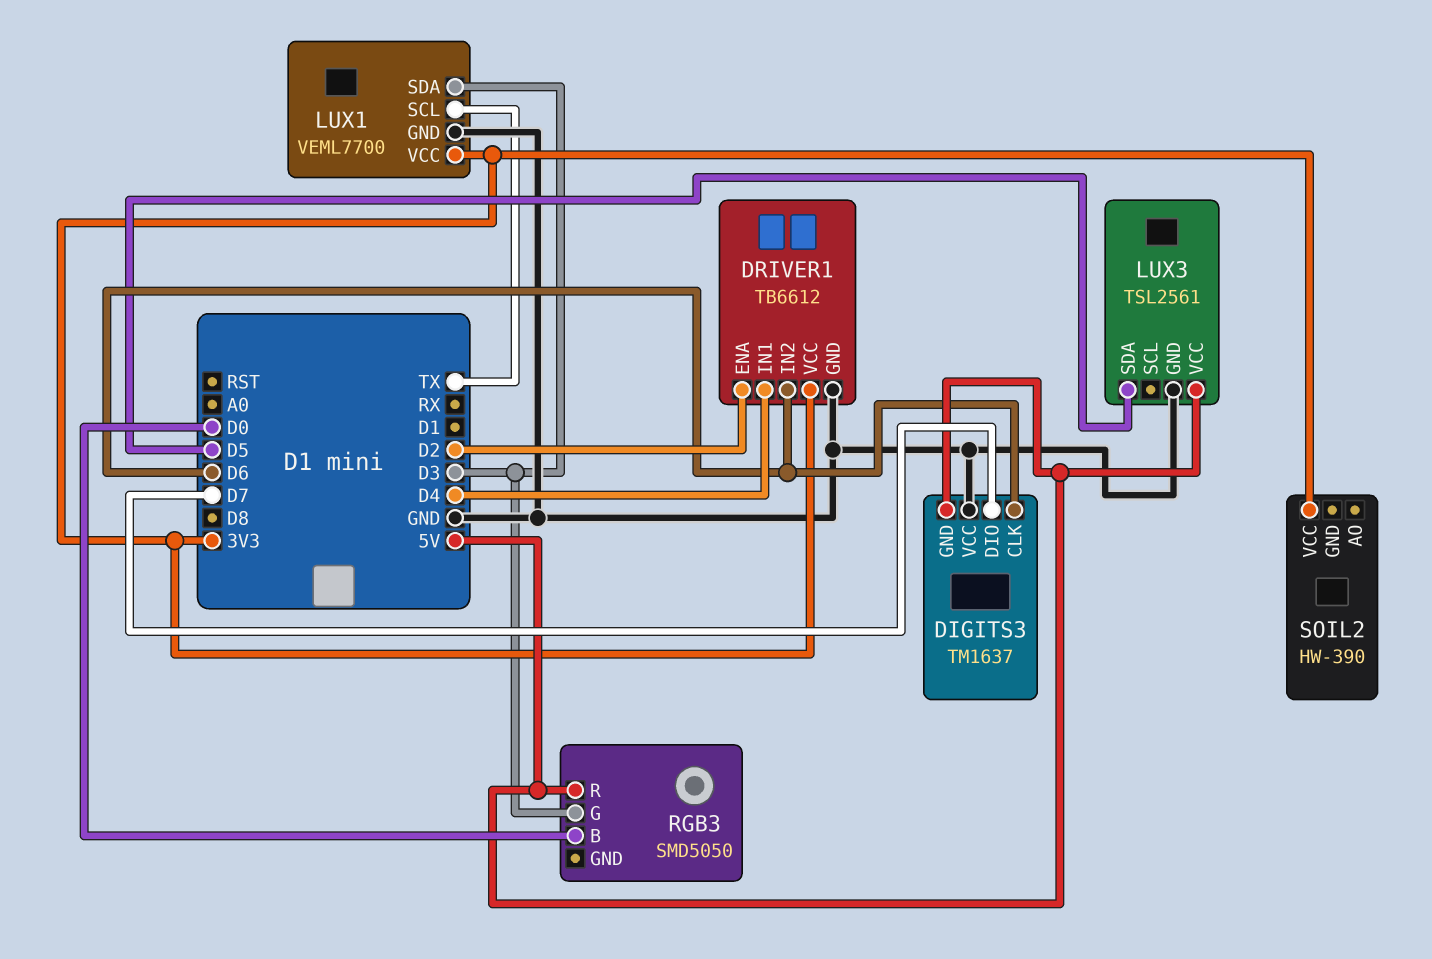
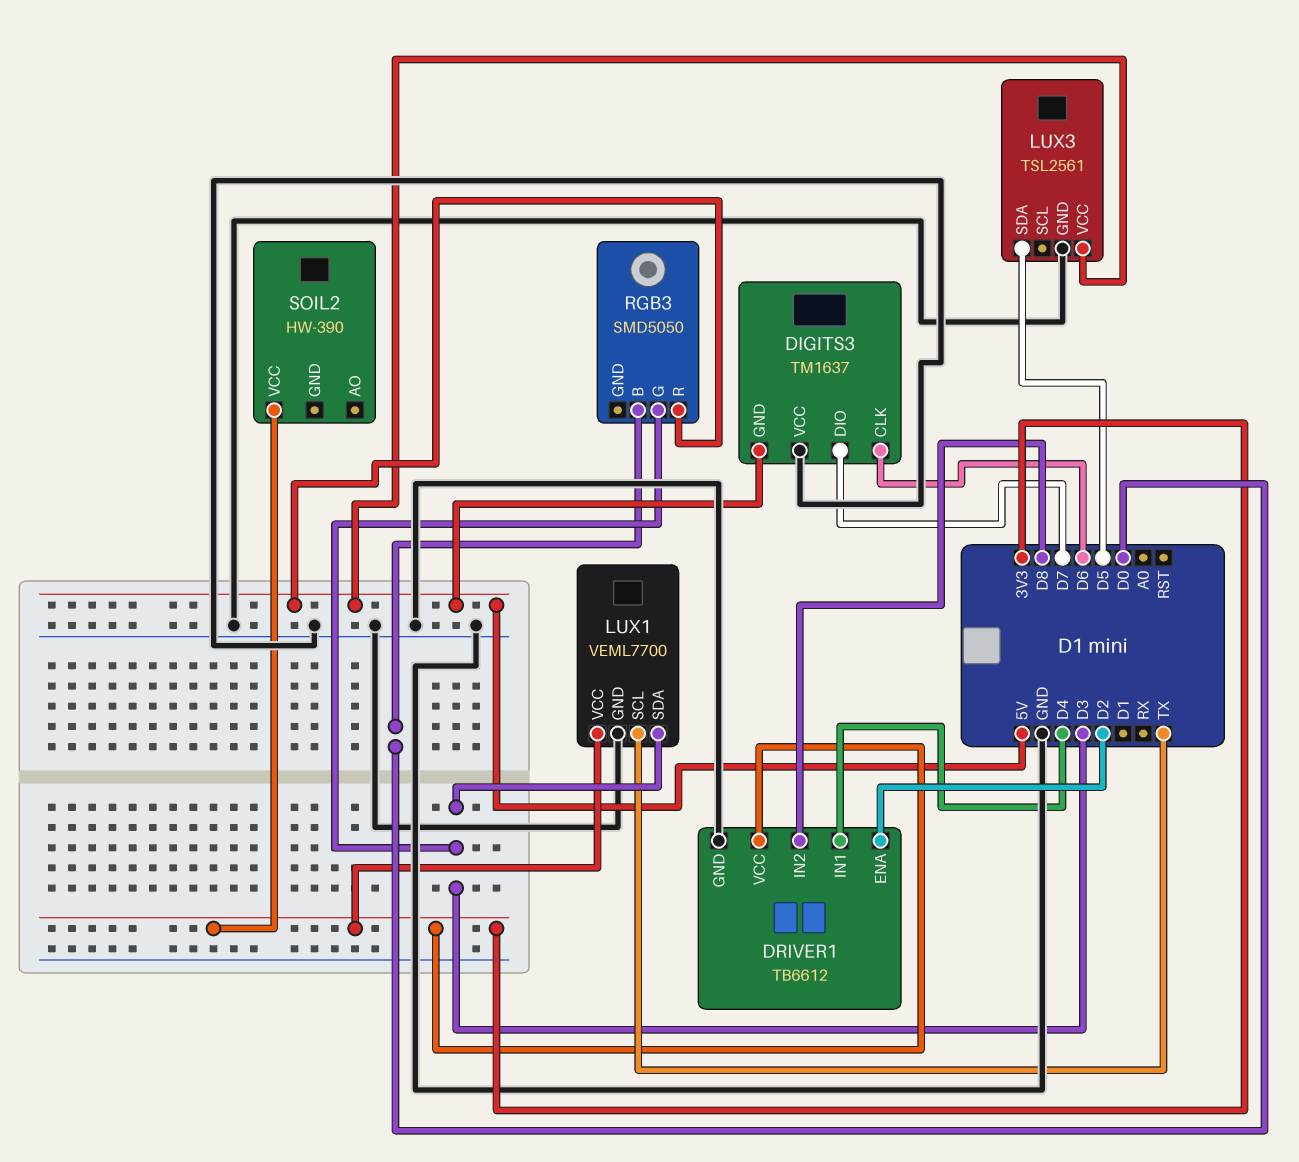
DRIVER1 pin IN2: D6 -> D8

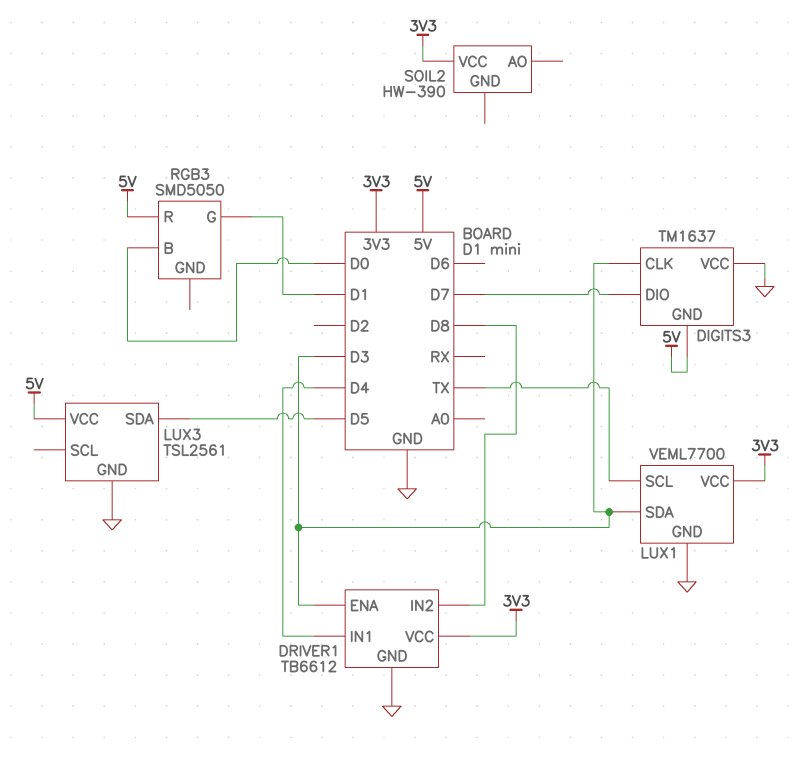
DIGITS3 pin CLK: D6 -> D3
DRIVER1 pin ENA: D2 -> D3
RGB3 pin G: D3 -> D1

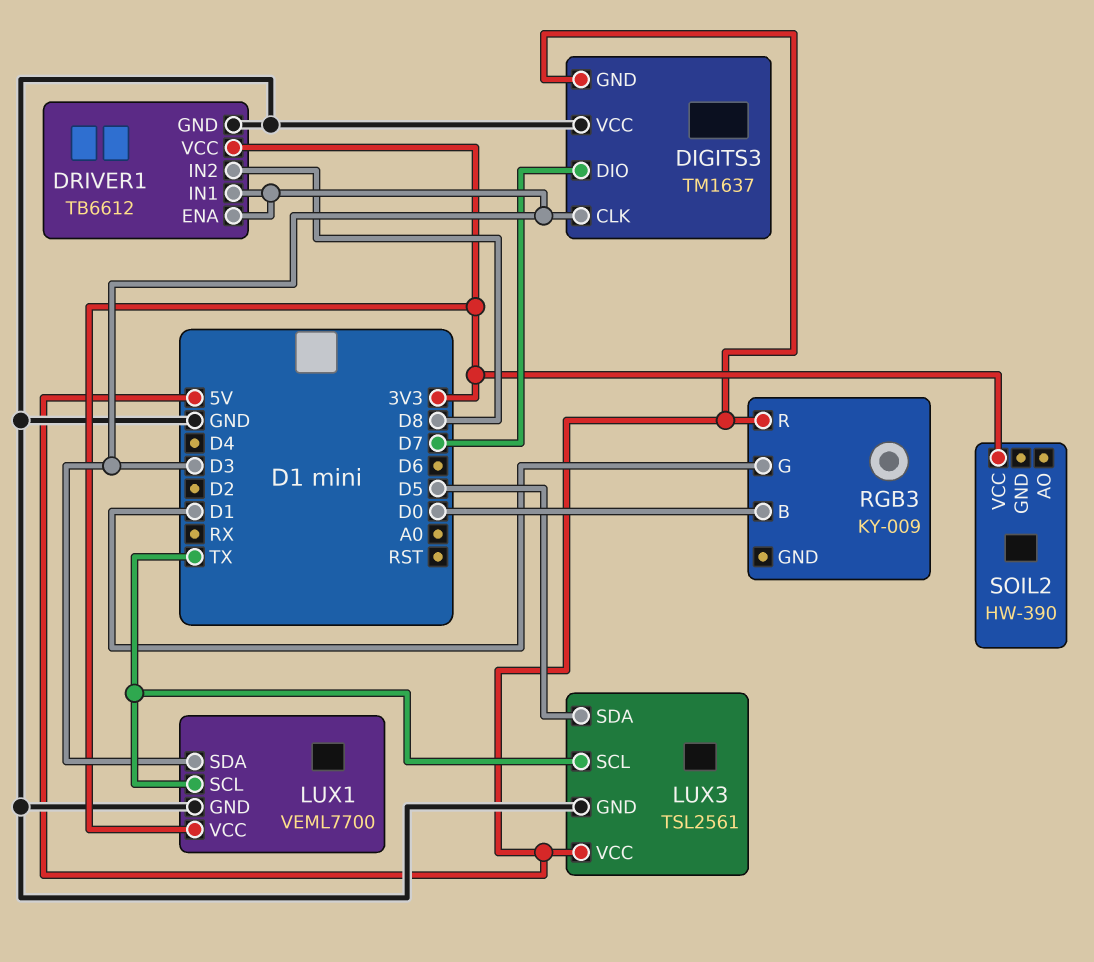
DRIVER1 pin IN1: D4 -> D3
LUX3 pin SCL: none -> TX
RGB3: SMD5050 -> KY-009

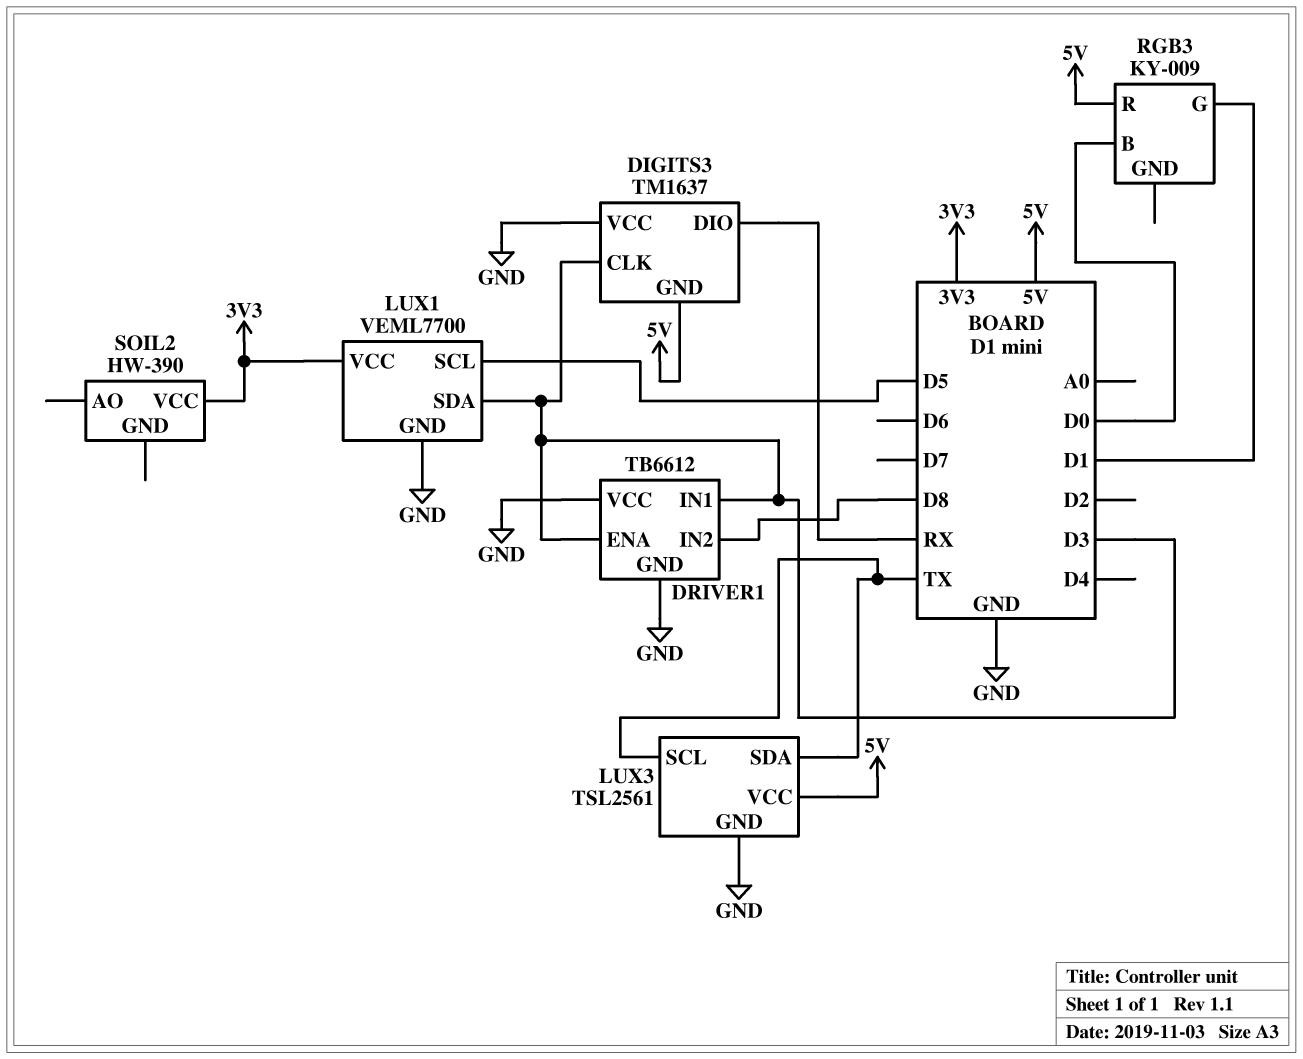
DIGITS3 pin DIO: D7 -> RX
DRIVER1 pin VCC: 3V3 -> GND
LUX1 pin SCL: TX -> D5
LUX3 pin SDA: D5 -> TX

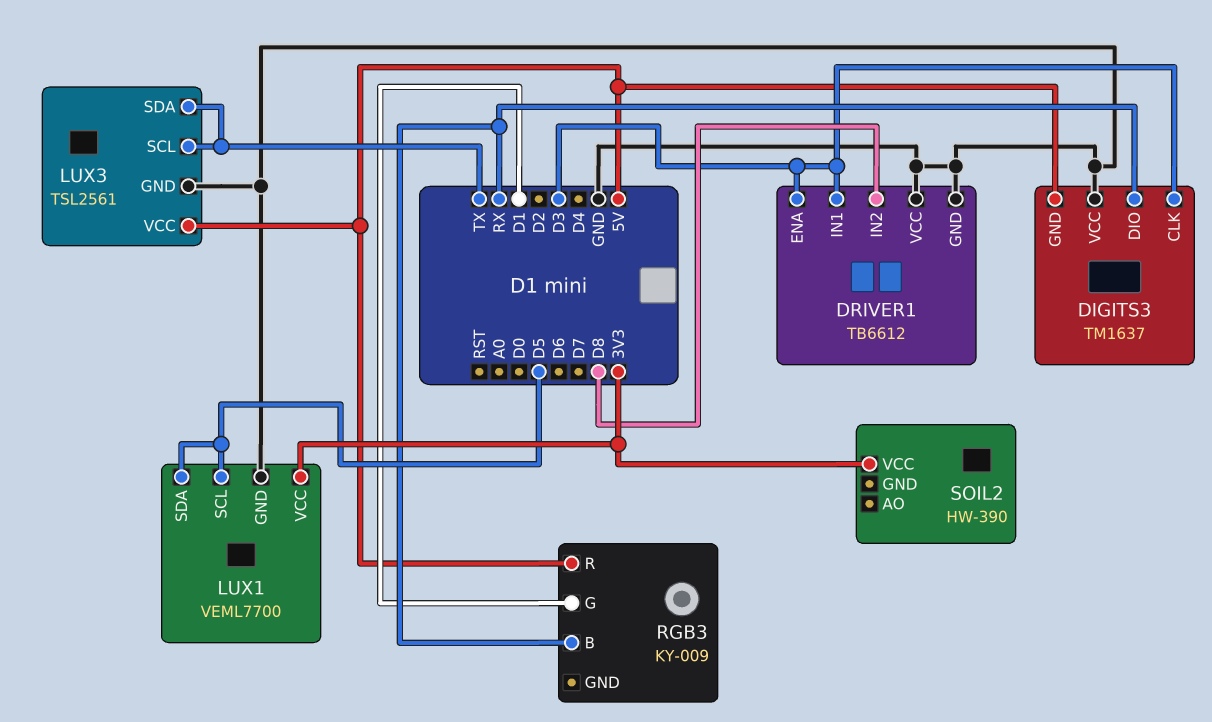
LUX1 pin SDA: D3 -> D5
RGB3 pin B: D0 -> RX

